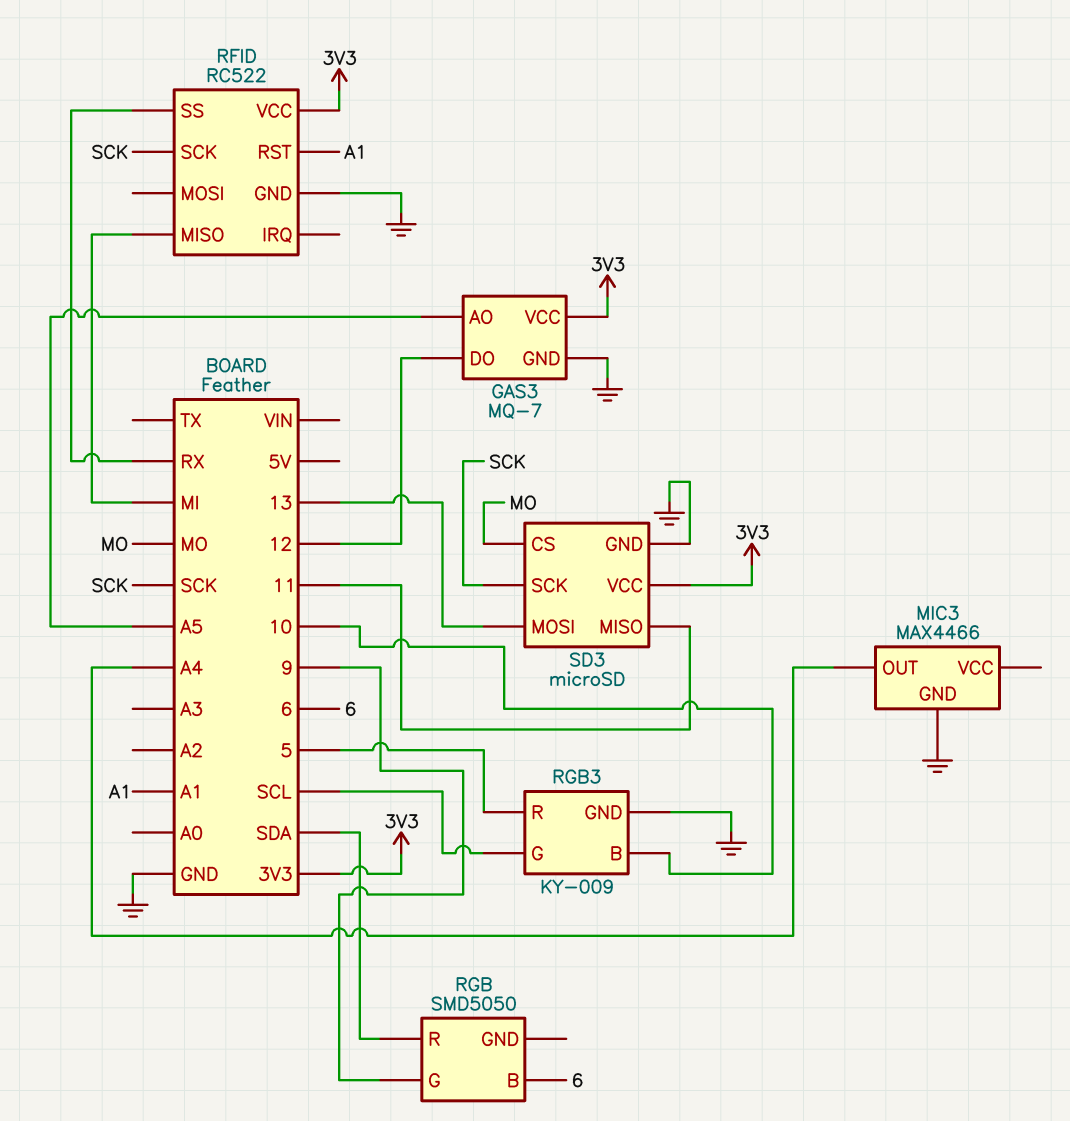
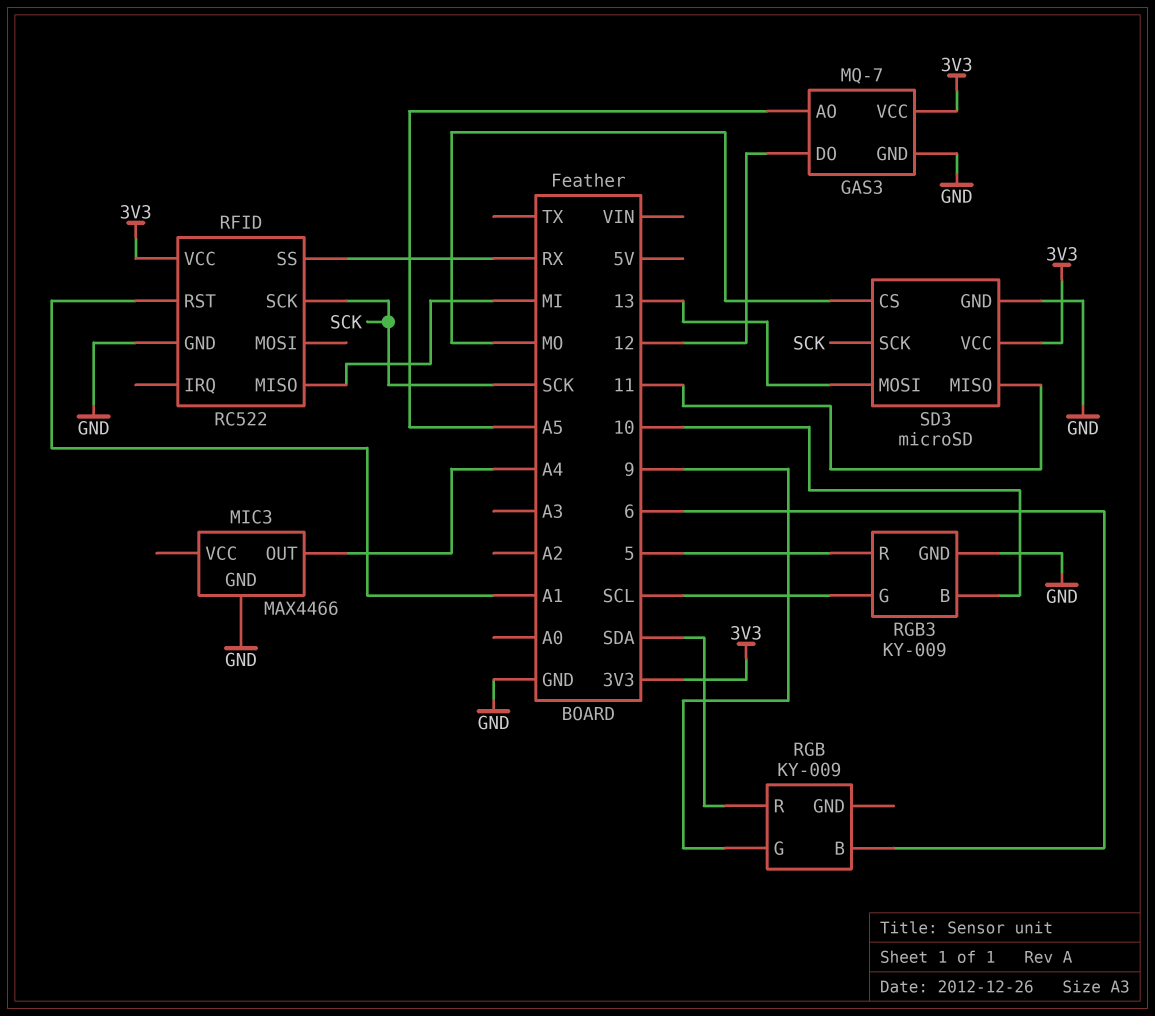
RGB: SMD5050 -> KY-009

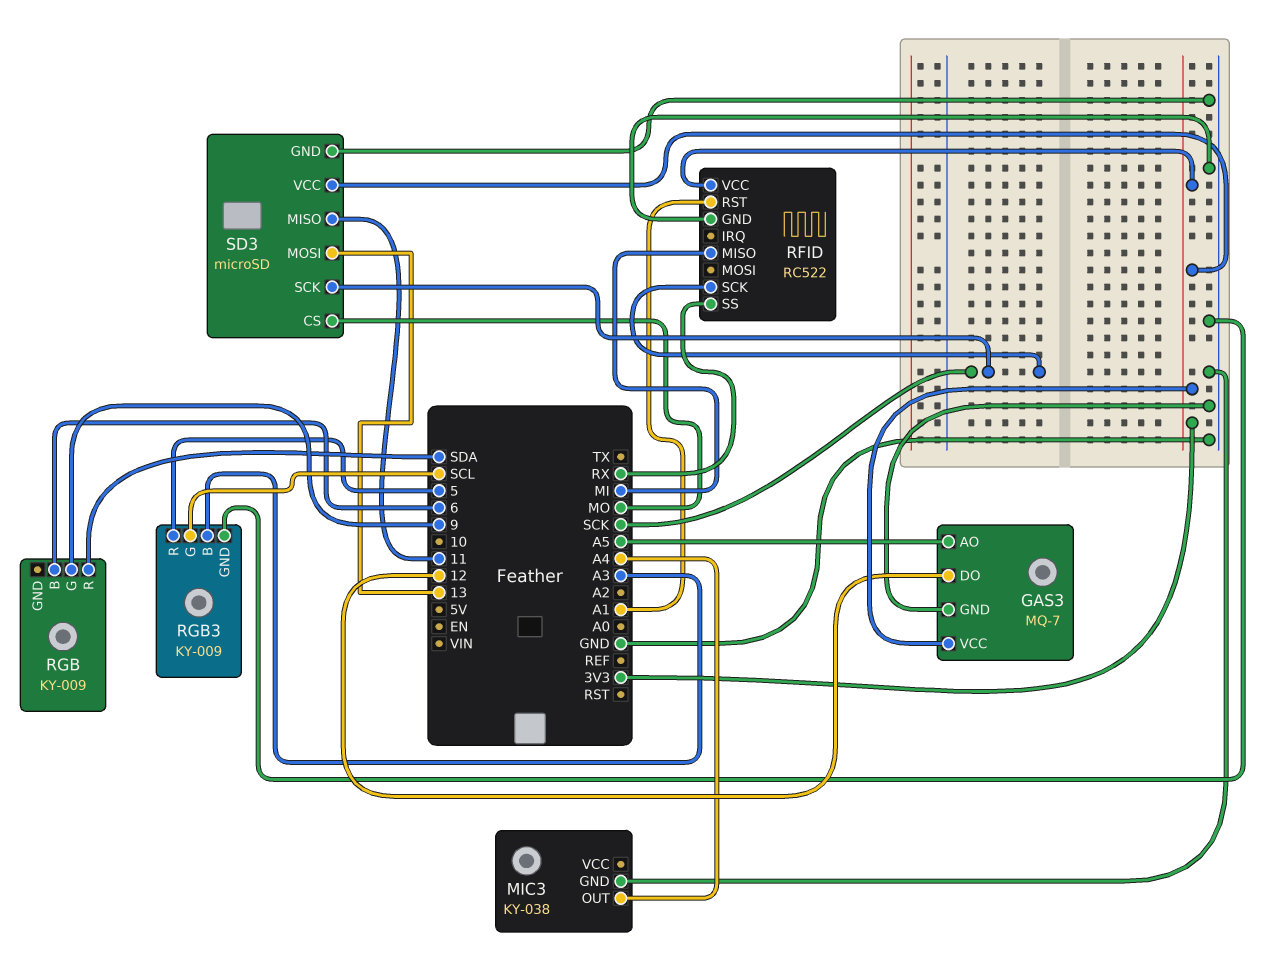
MIC3: MAX4466 -> KY-038
RGB3 pin B: 10 -> A3

